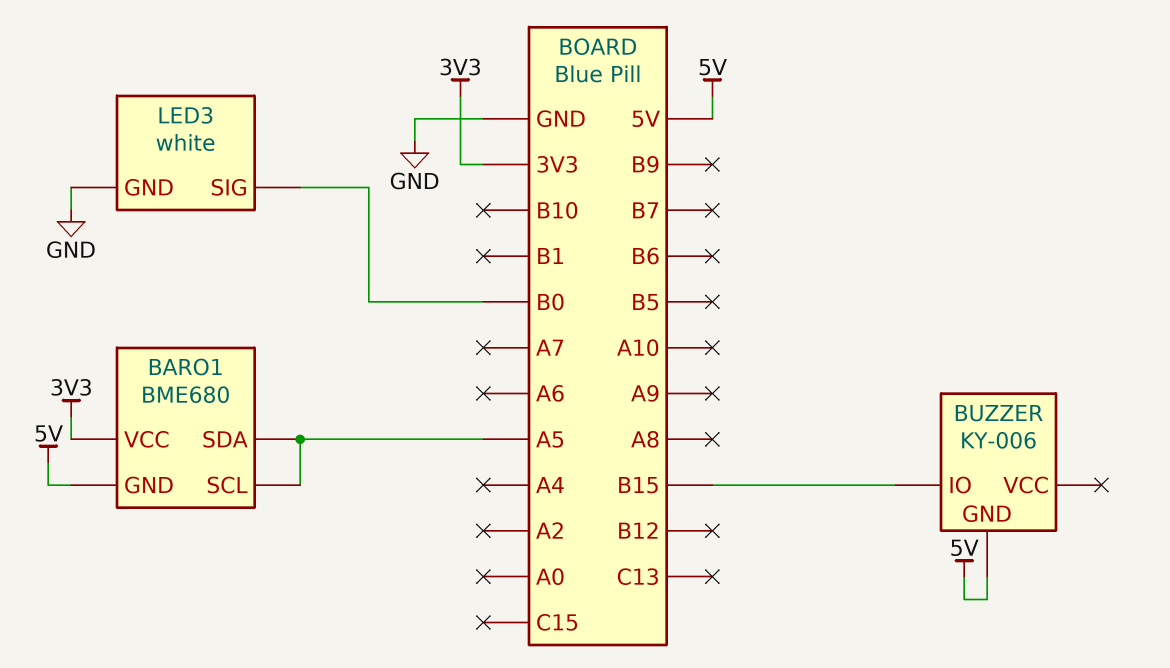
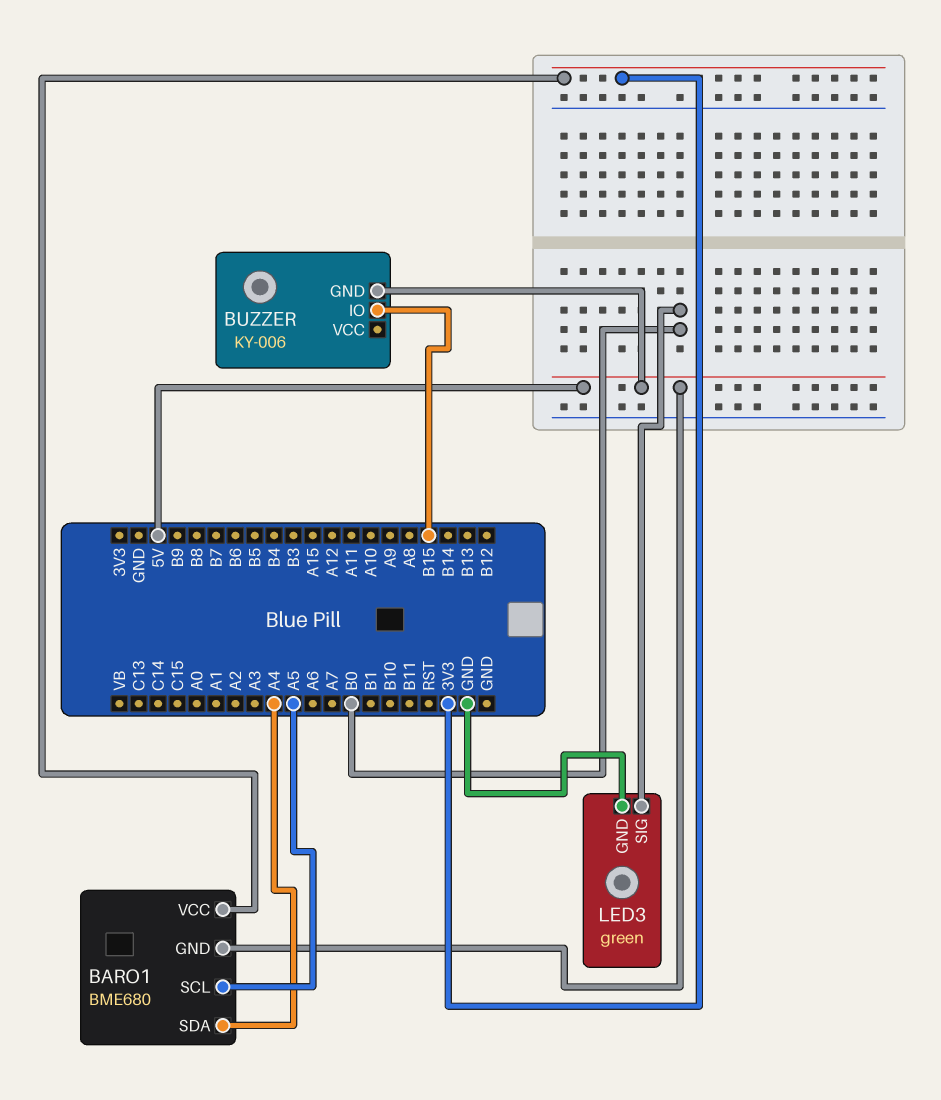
BARO1 pin SDA: A5 -> A4
LED3: white -> green

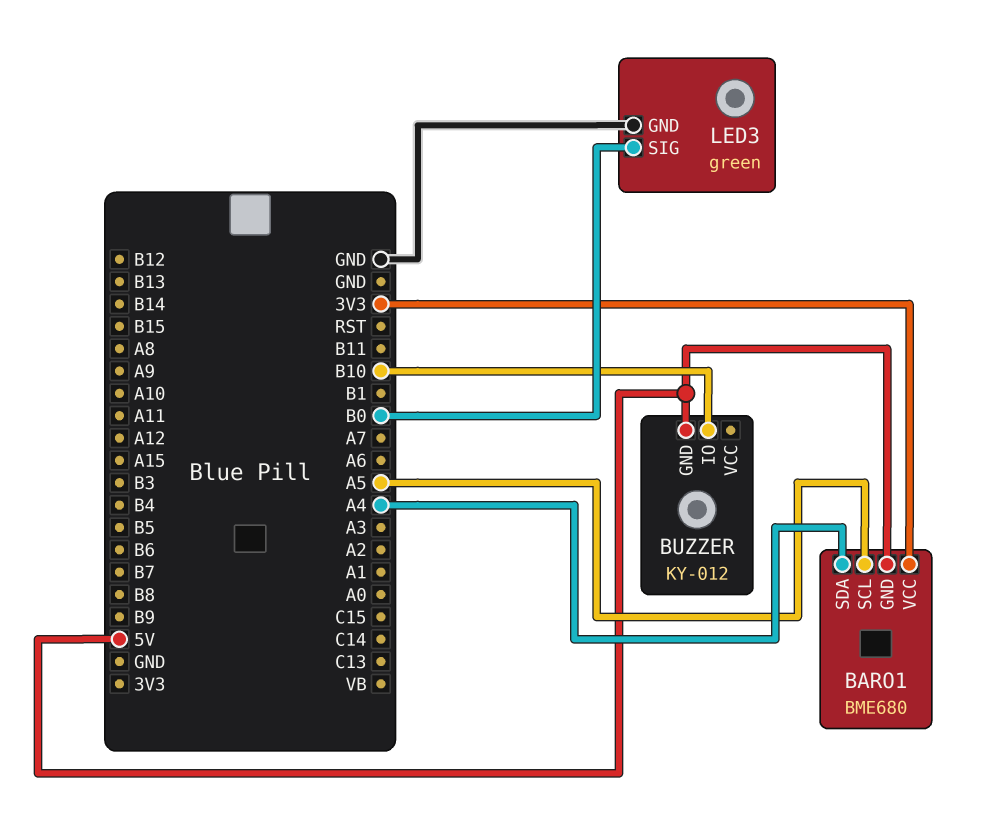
BUZZER: KY-006 -> KY-012
BUZZER pin IO: B15 -> B10

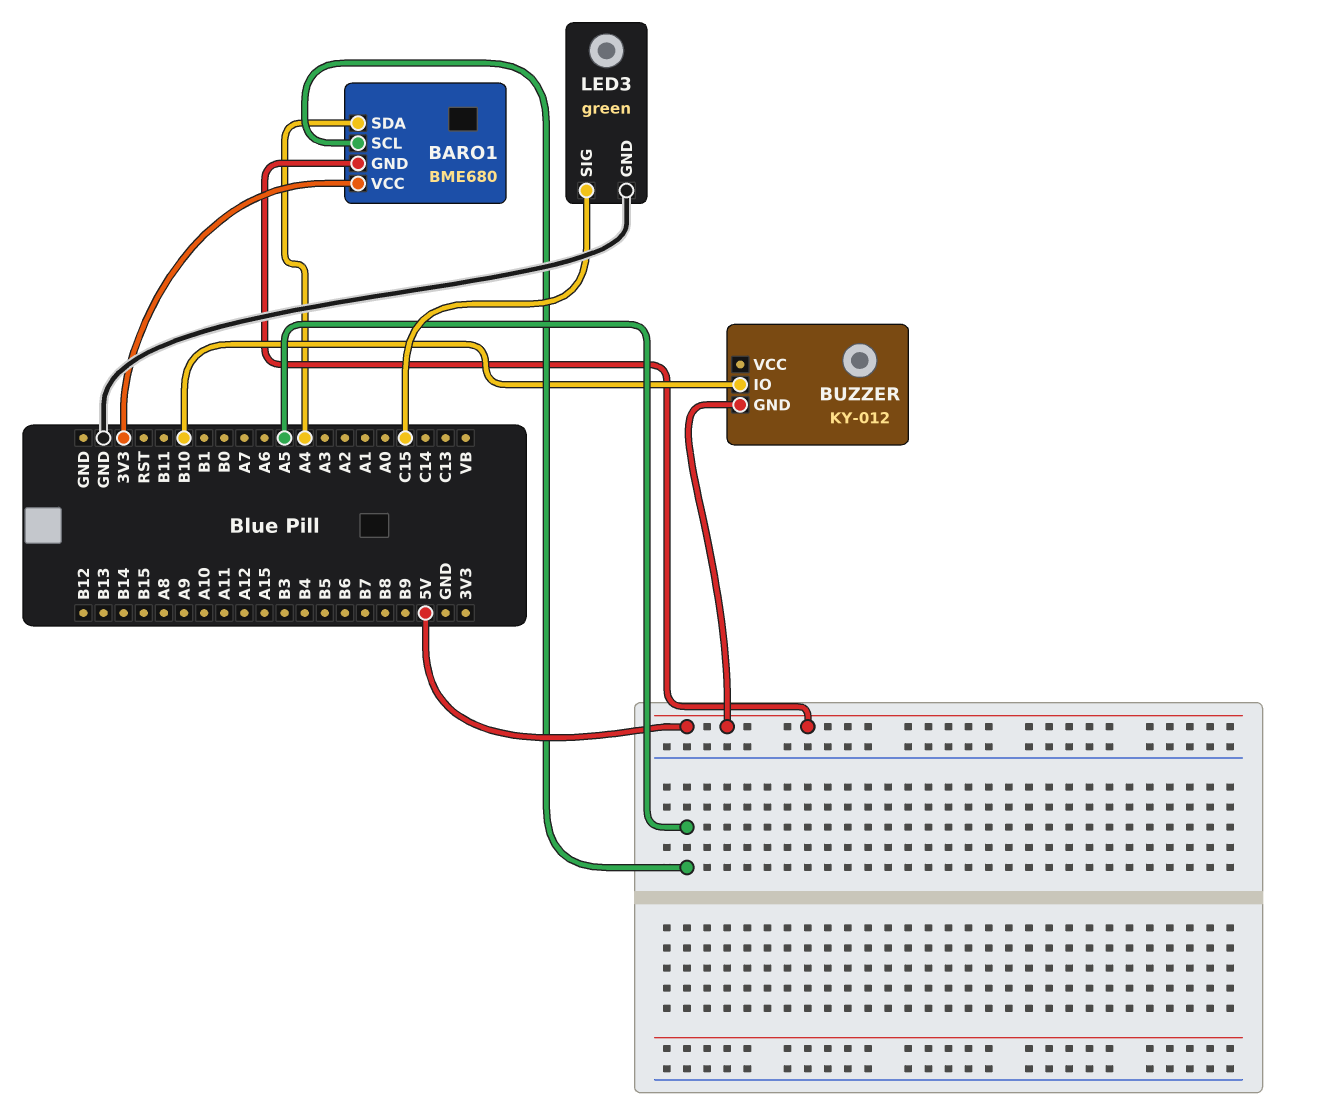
LED3 pin SIG: B0 -> C15

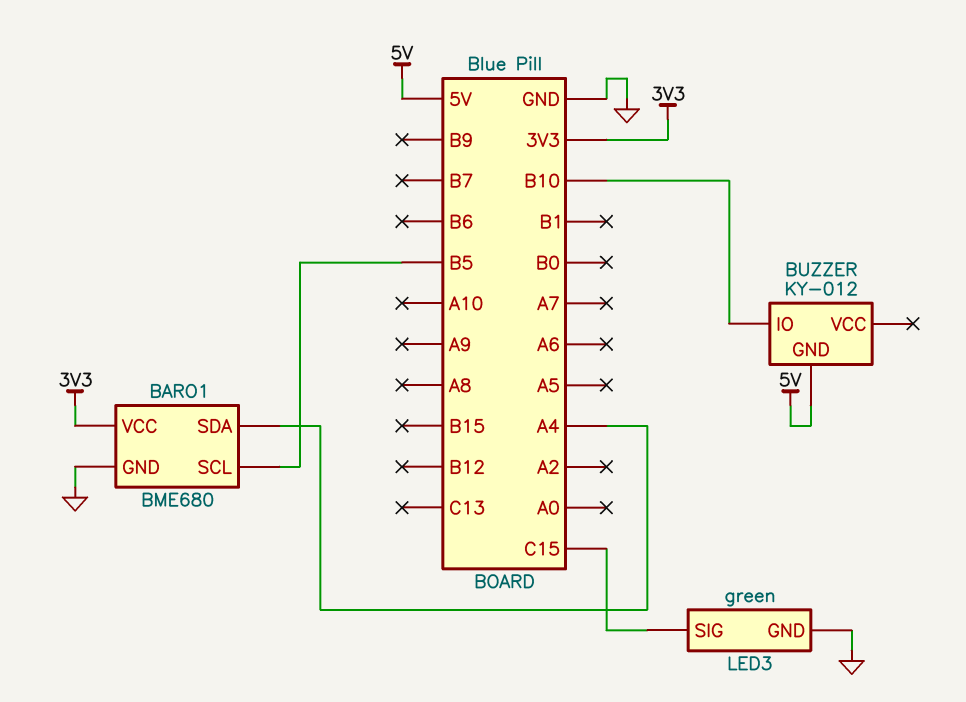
BARO1 pin GND: 5V -> GND
BARO1 pin SCL: A5 -> B5

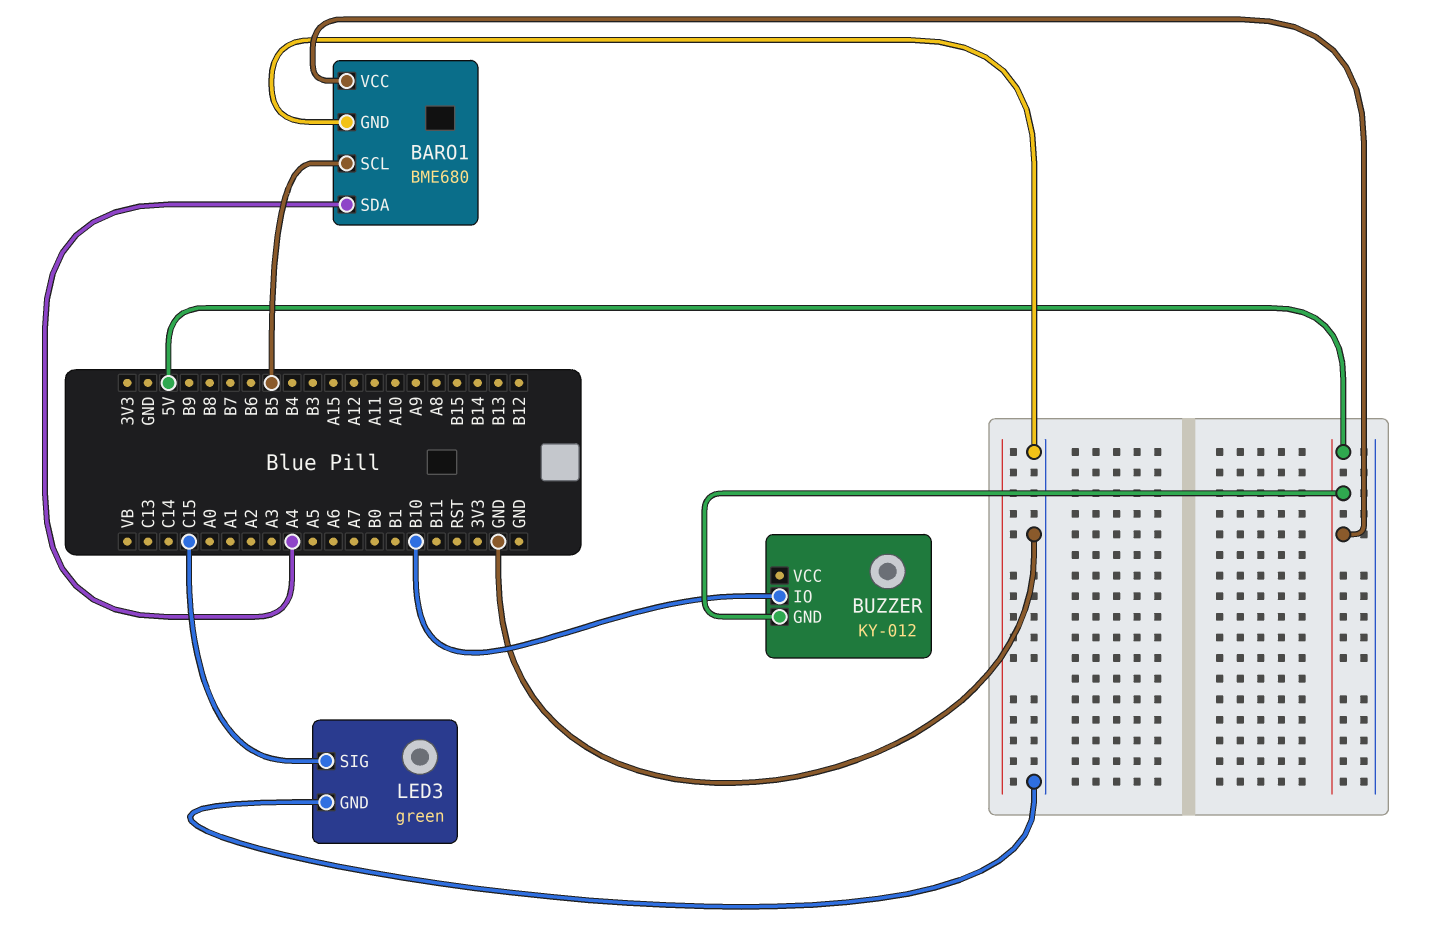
BARO1 pin VCC: 3V3 -> 5V

